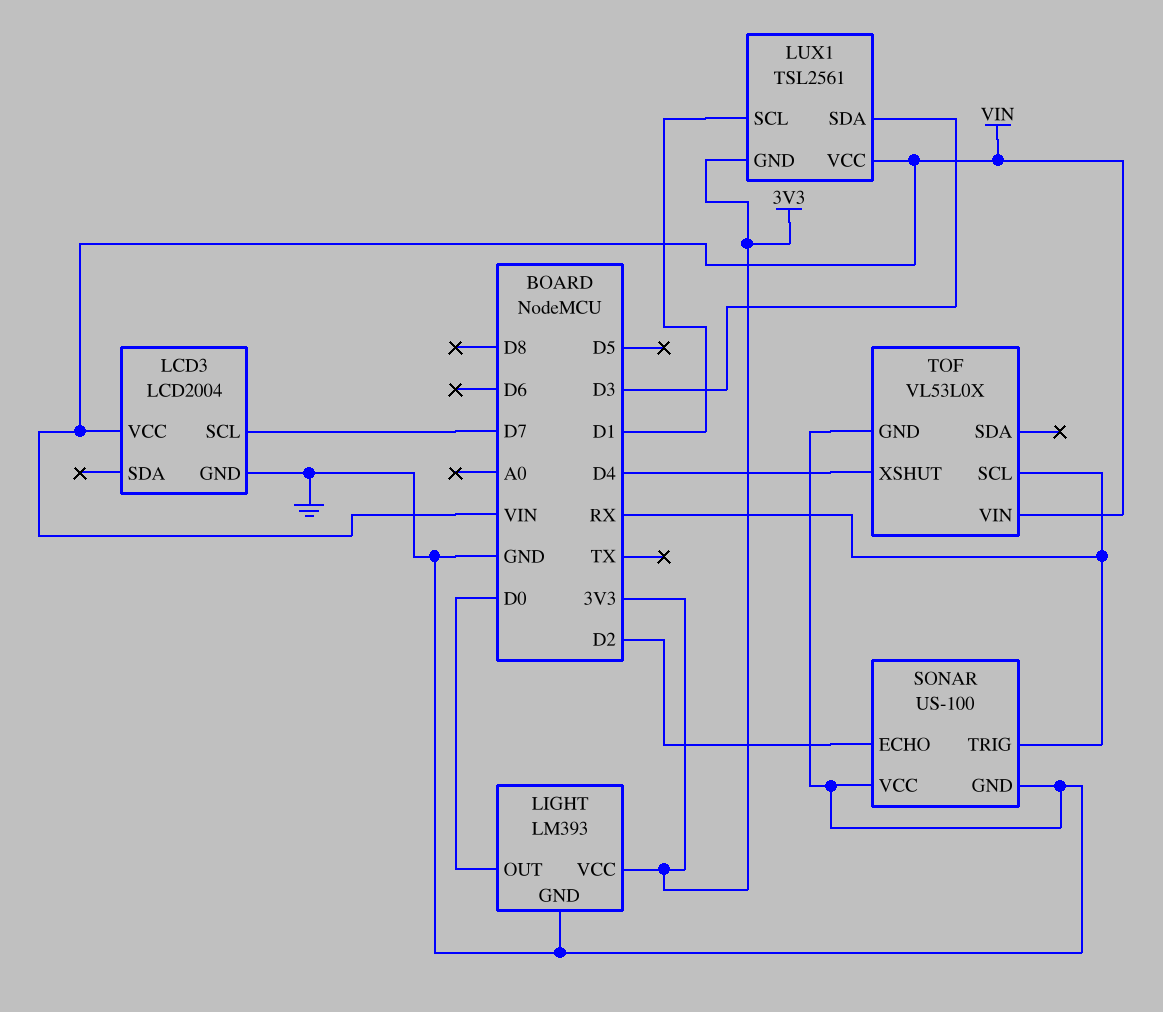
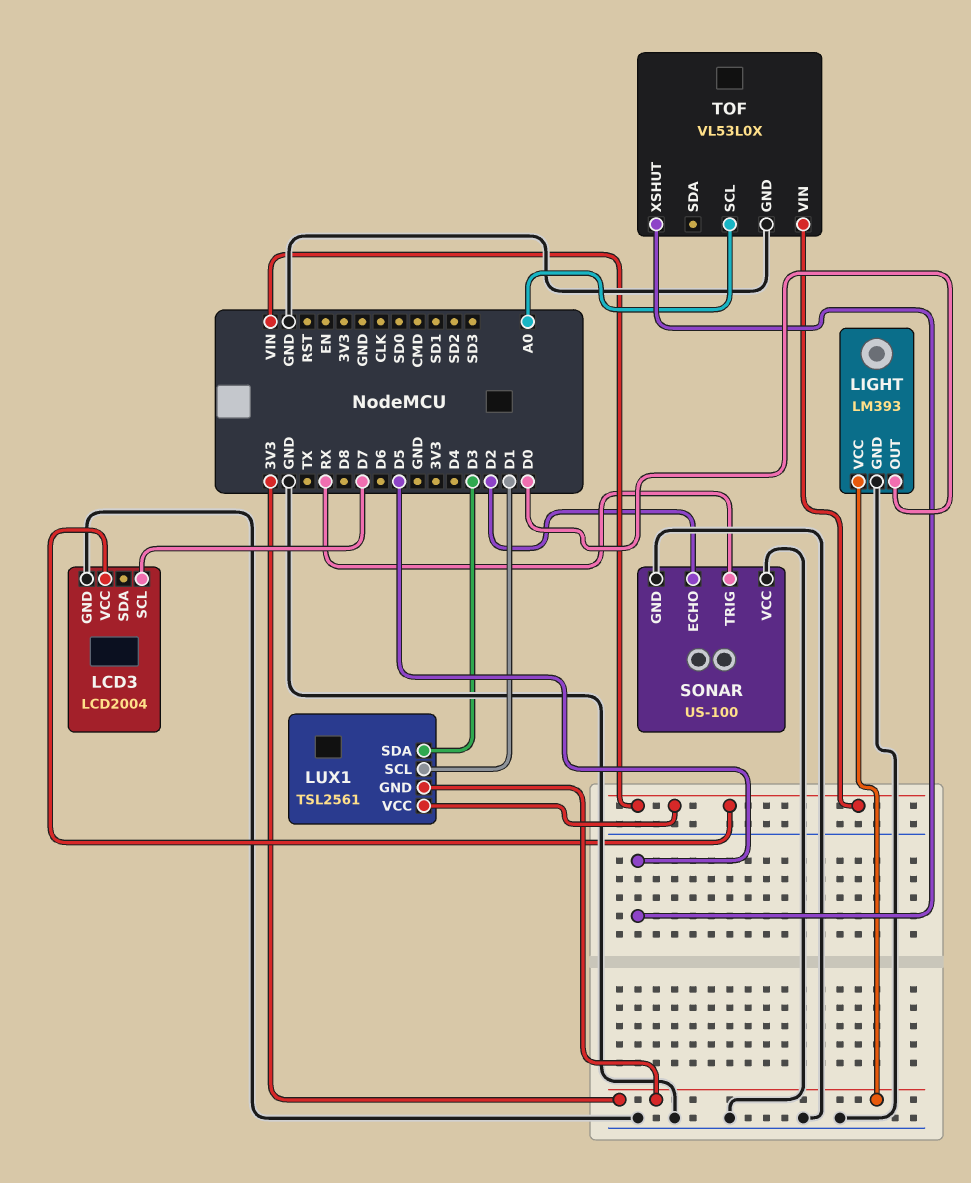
TOF pin SCL: RX -> A0
TOF pin XSHUT: D4 -> D5

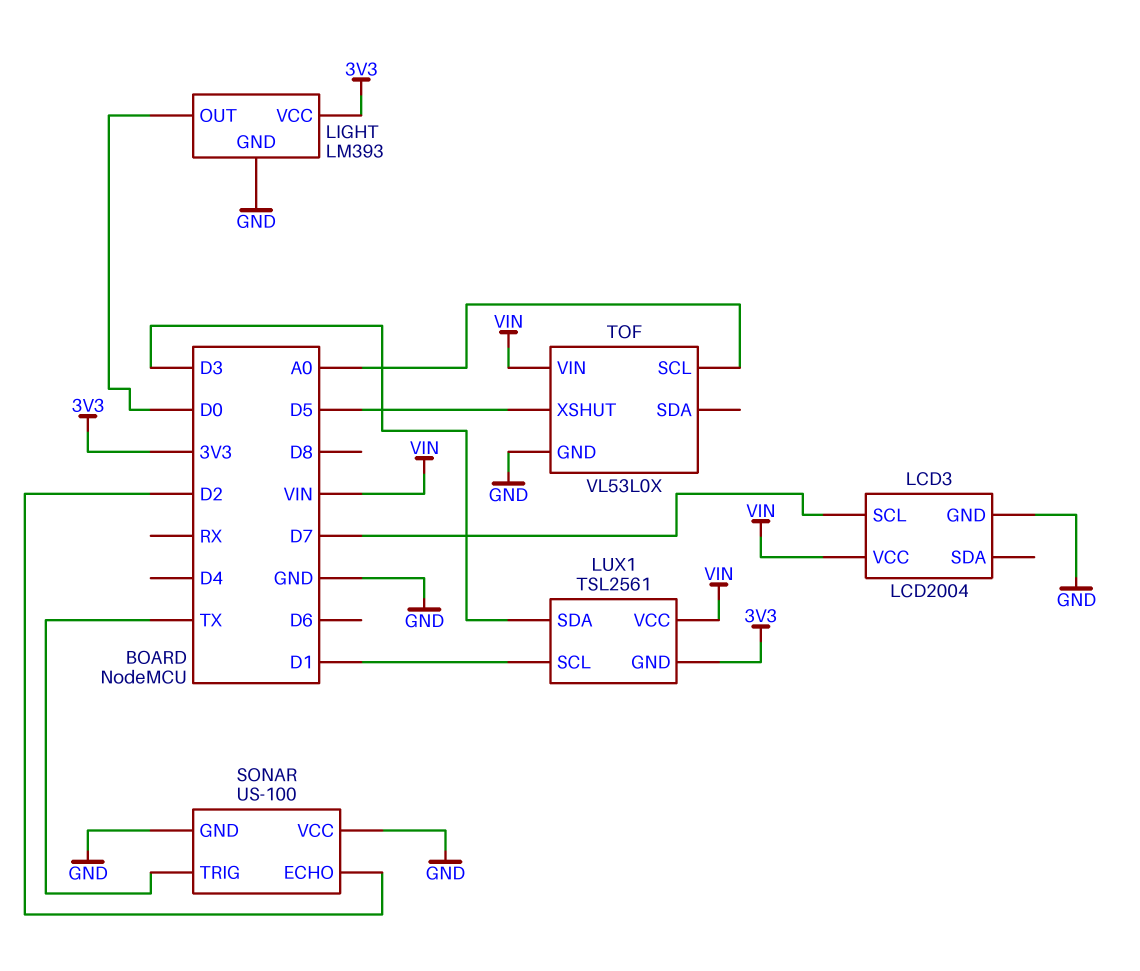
SONAR pin TRIG: RX -> TX

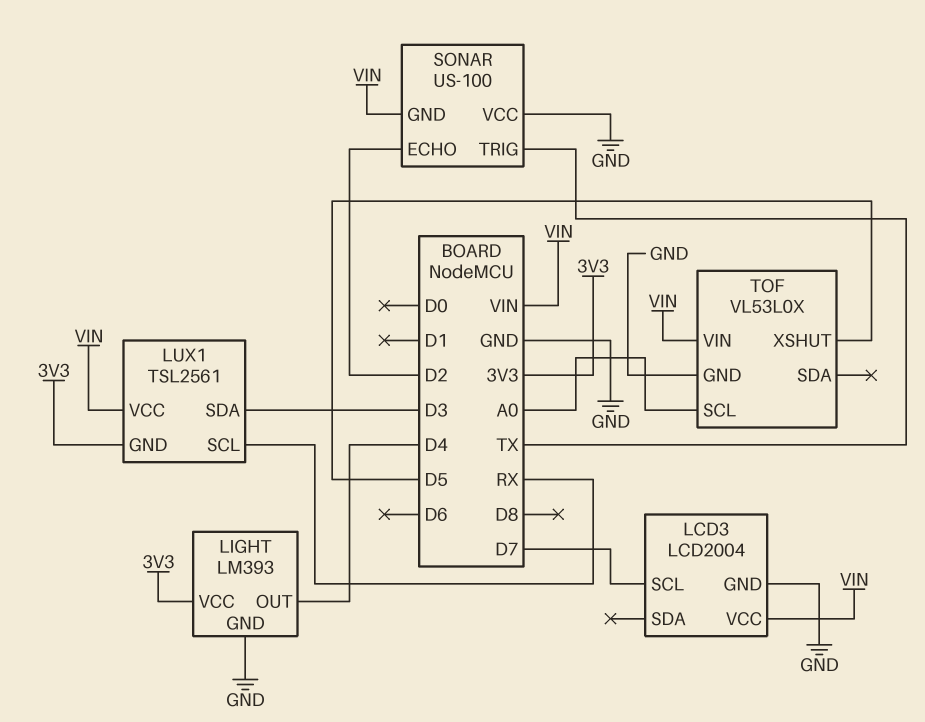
LIGHT pin OUT: D0 -> D4
LUX1 pin SCL: D1 -> RX
SONAR pin GND: GND -> VIN

